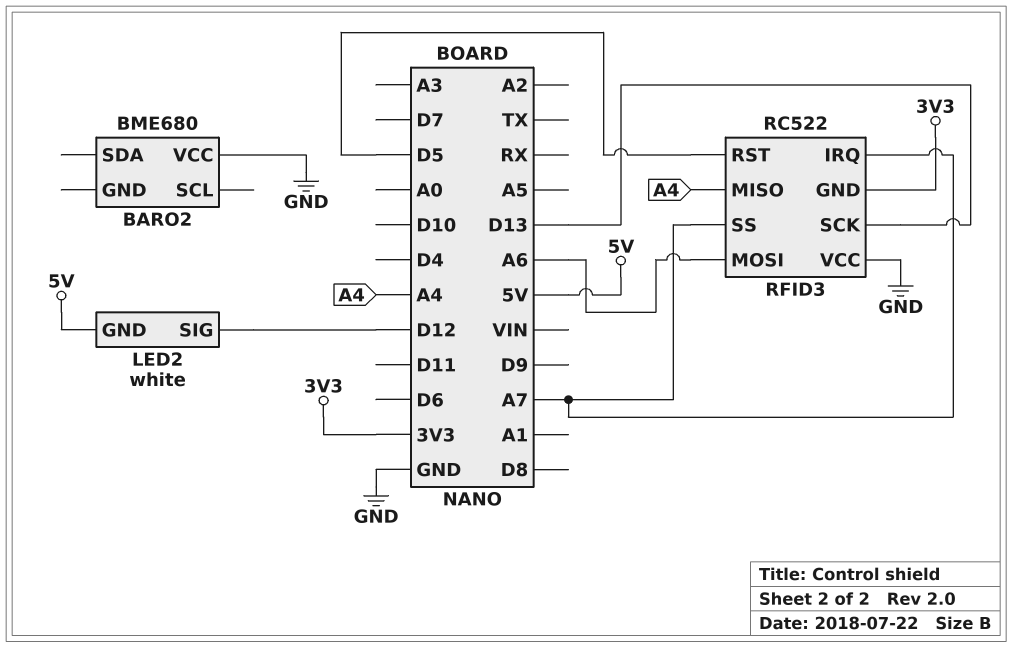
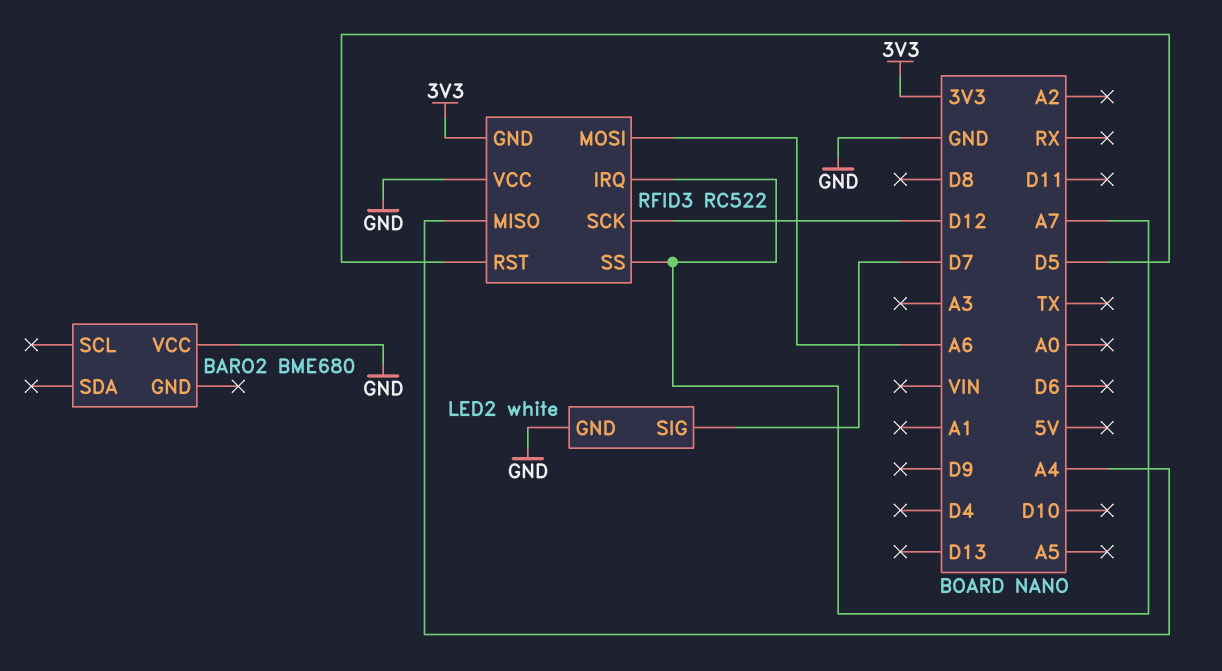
LED2 pin GND: 5V -> GND
LED2 pin SIG: D12 -> D7
RFID3 pin SCK: D13 -> D12

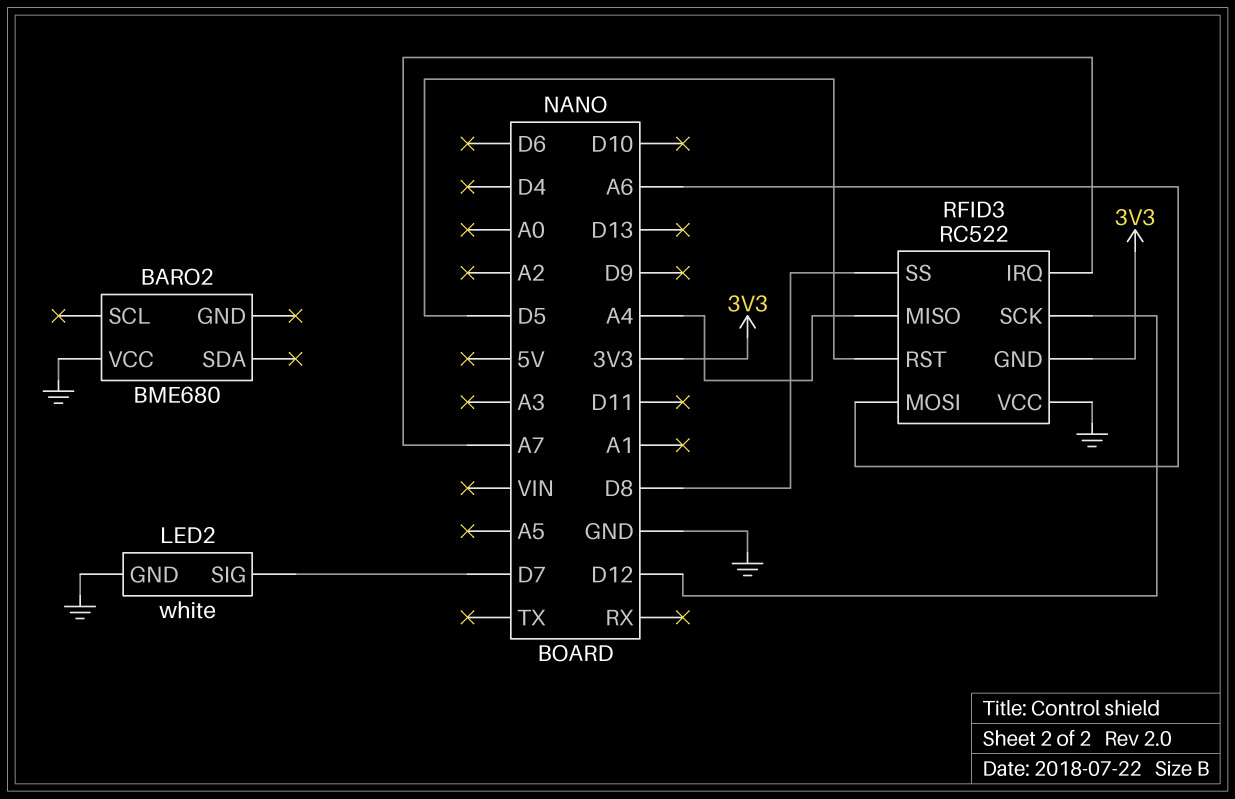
RFID3 pin SS: A7 -> D8

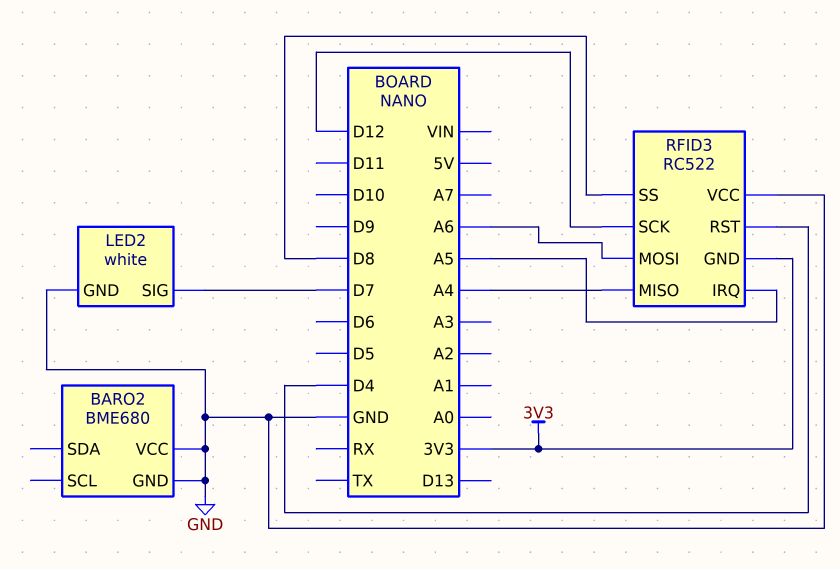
BARO2 pin GND: none -> GND
RFID3 pin IRQ: A7 -> A5
RFID3 pin RST: D5 -> D4

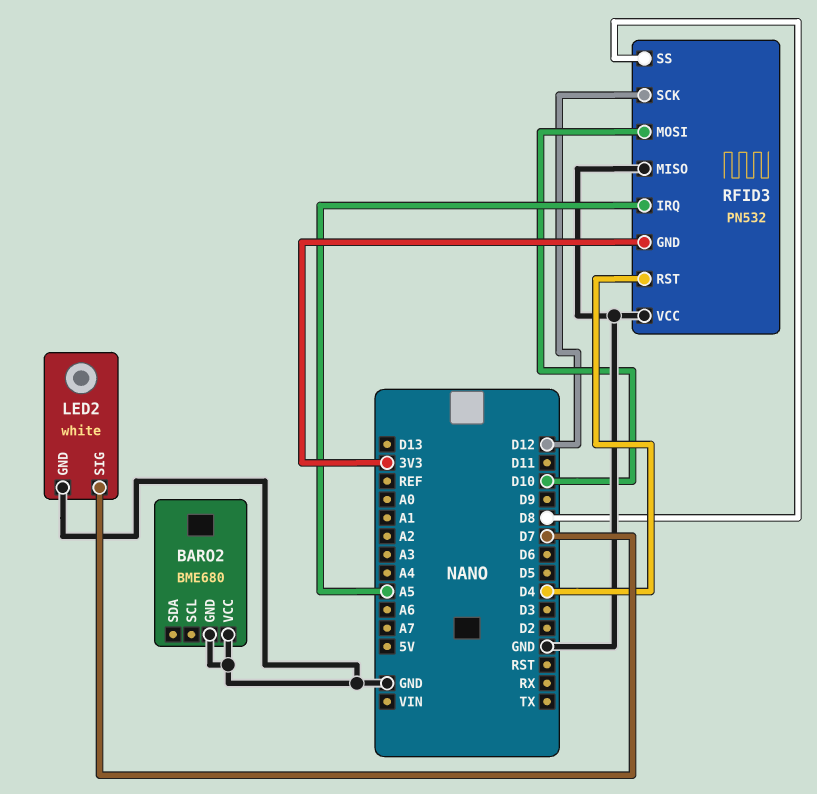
RFID3: RC522 -> PN532
RFID3 pin MISO: A4 -> GND
RFID3 pin MOSI: A6 -> D10

